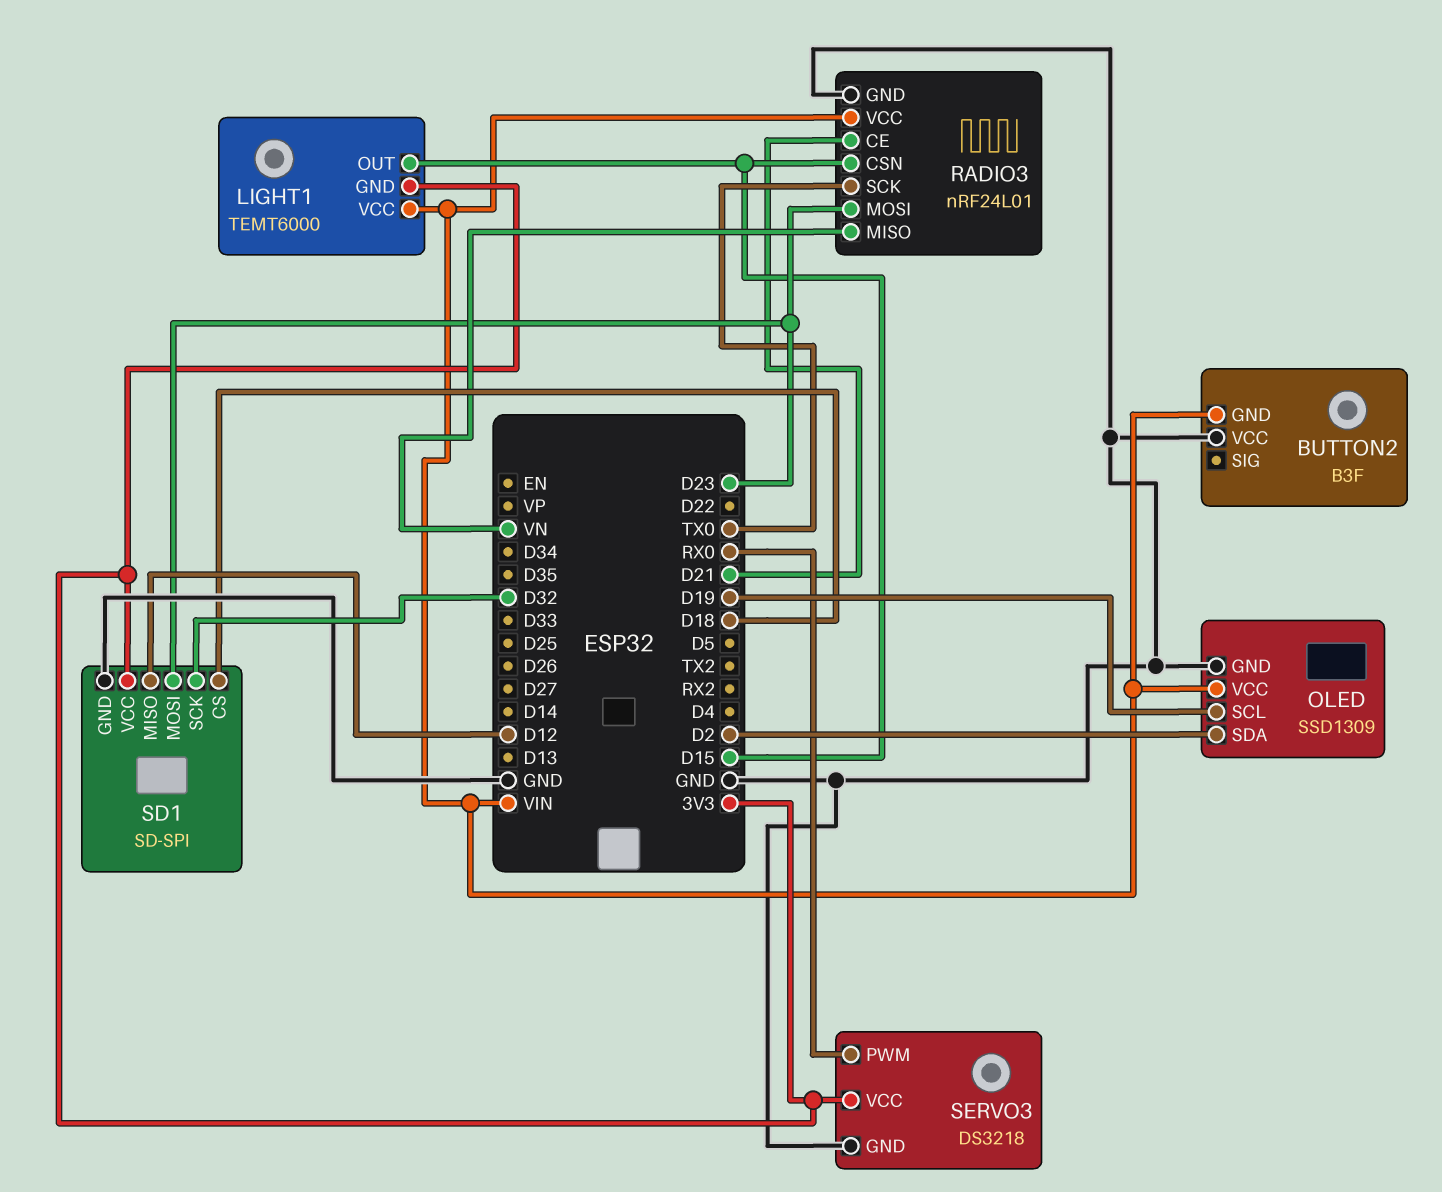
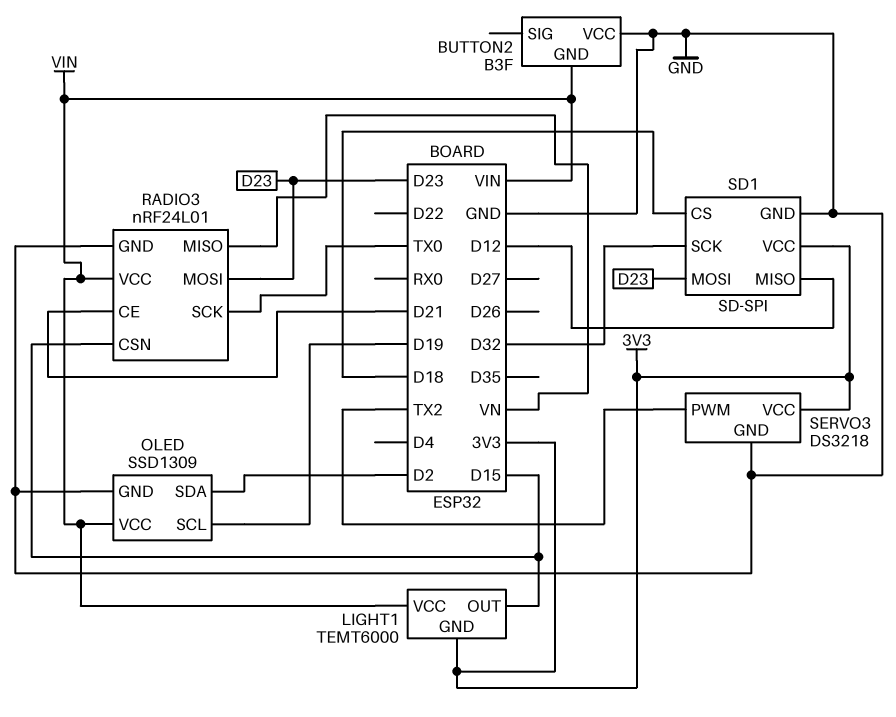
SERVO3 pin PWM: RX0 -> TX2

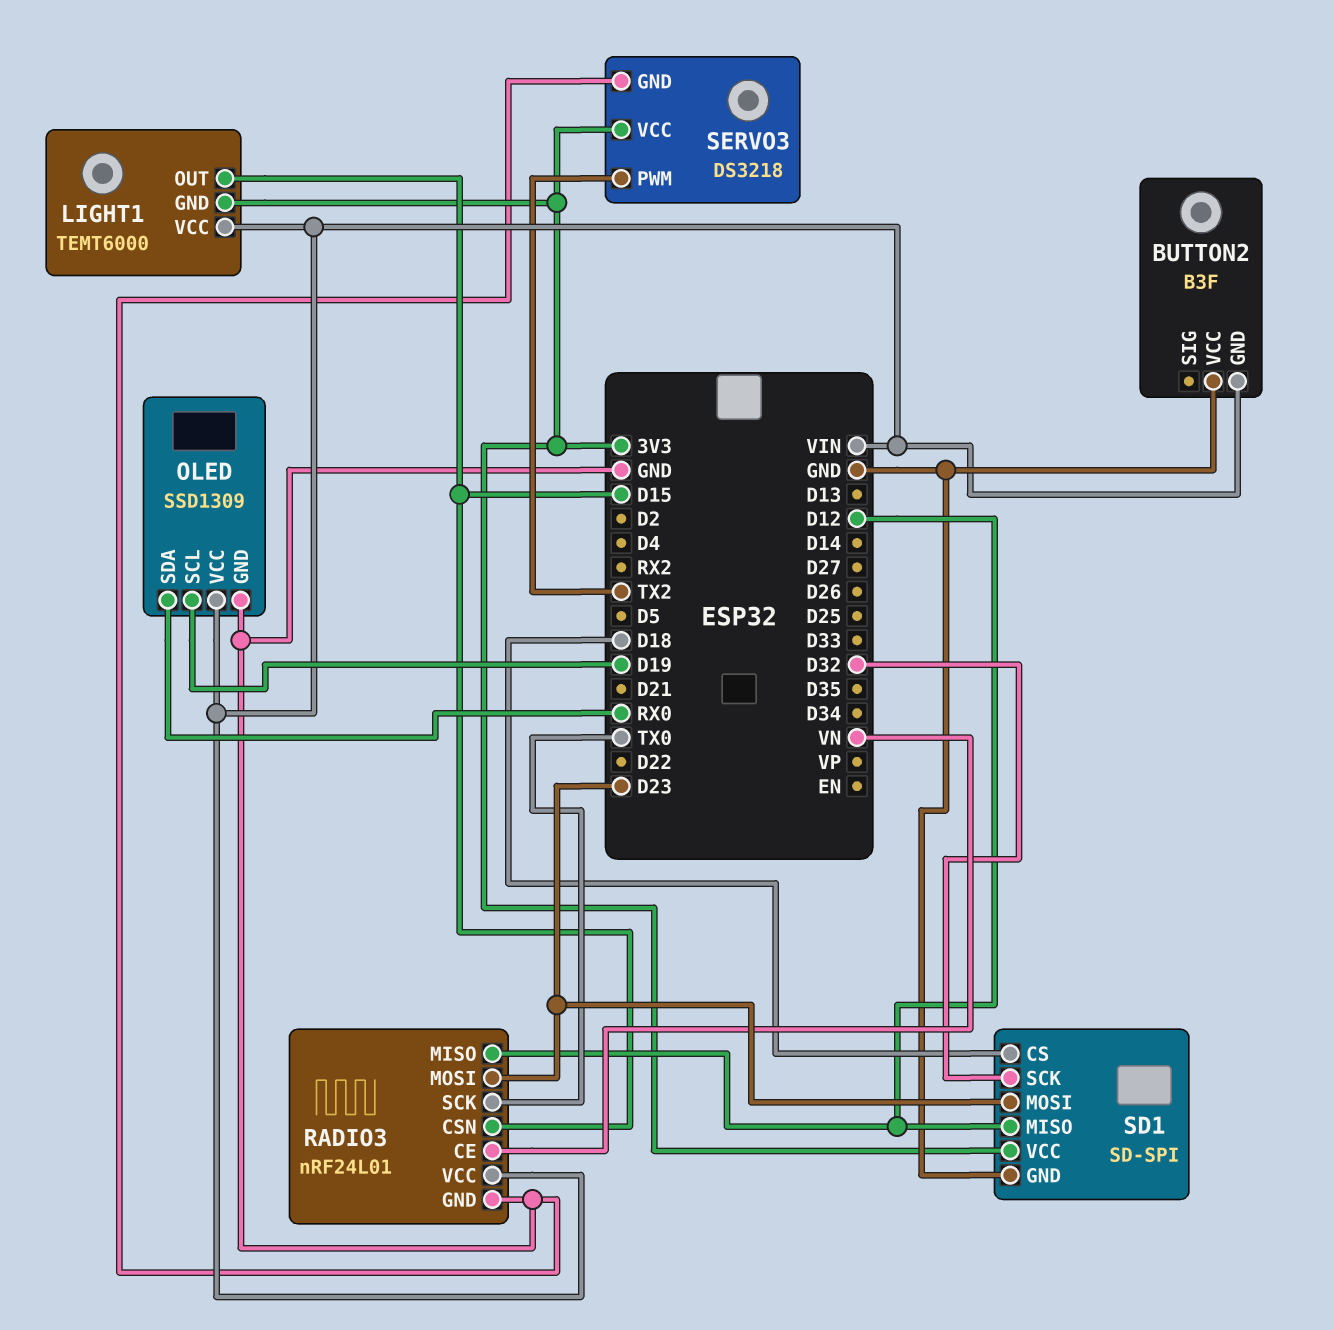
OLED pin SDA: D2 -> RX0
RADIO3 pin CE: D21 -> VN
RADIO3 pin MISO: VN -> D12

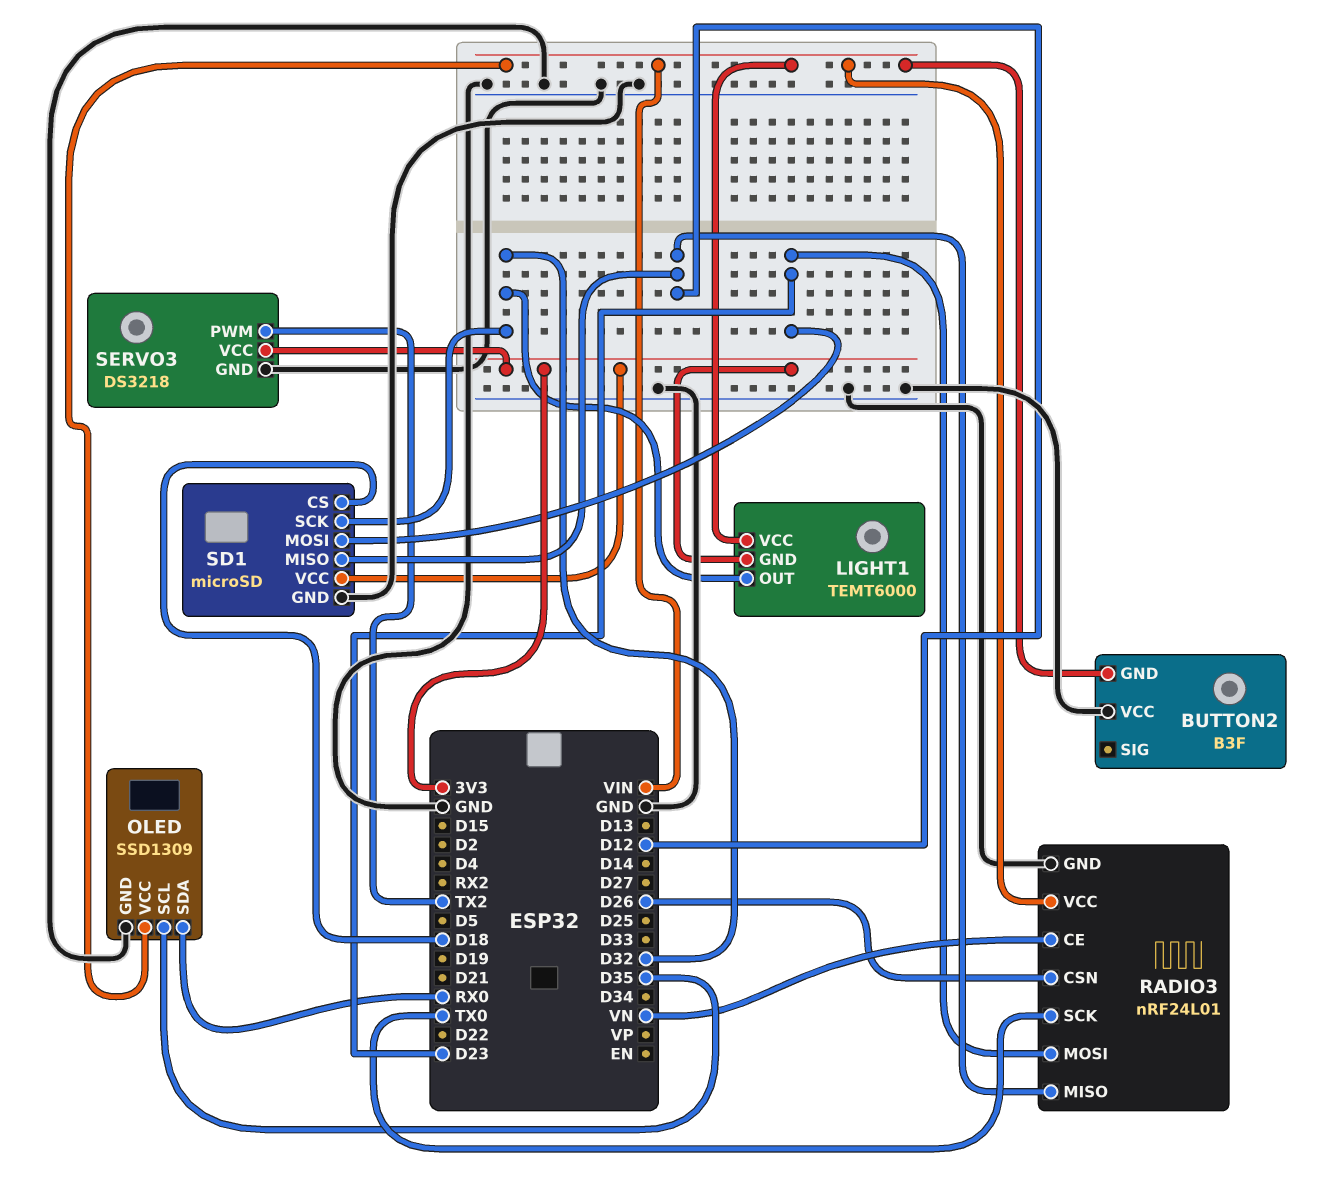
LIGHT1 pin OUT: D15 -> D32
OLED pin SCL: D19 -> D35
RADIO3 pin CSN: D15 -> D26
SD1: SD-SPI -> microSD

